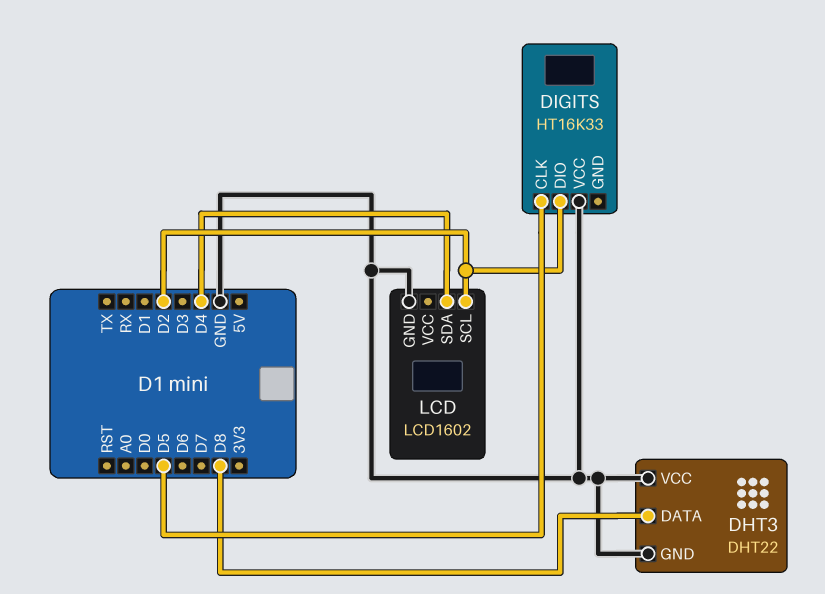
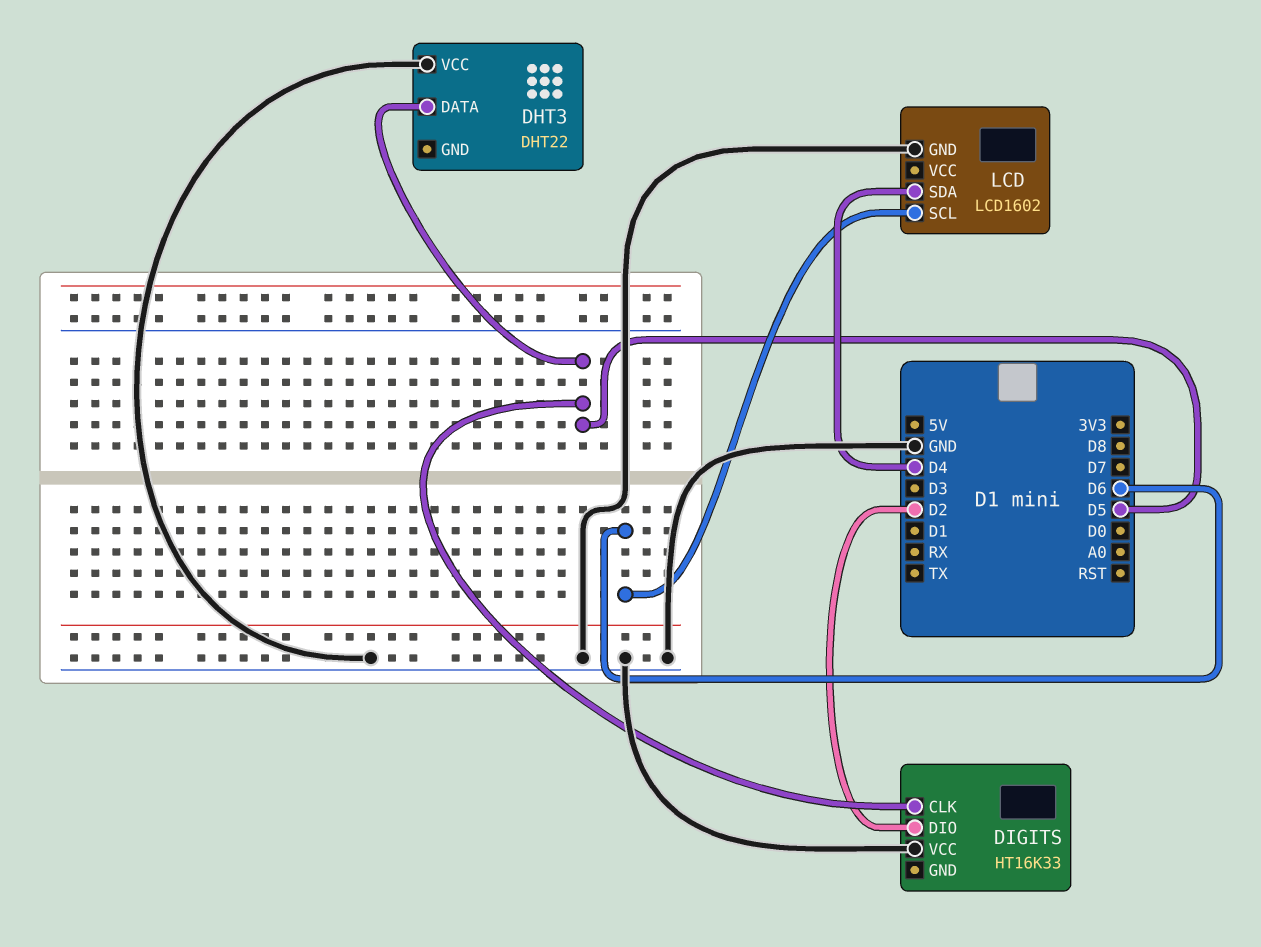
DHT3 pin DATA: D8 -> D5
DHT3 pin GND: GND -> none
LCD pin SCL: D2 -> D6

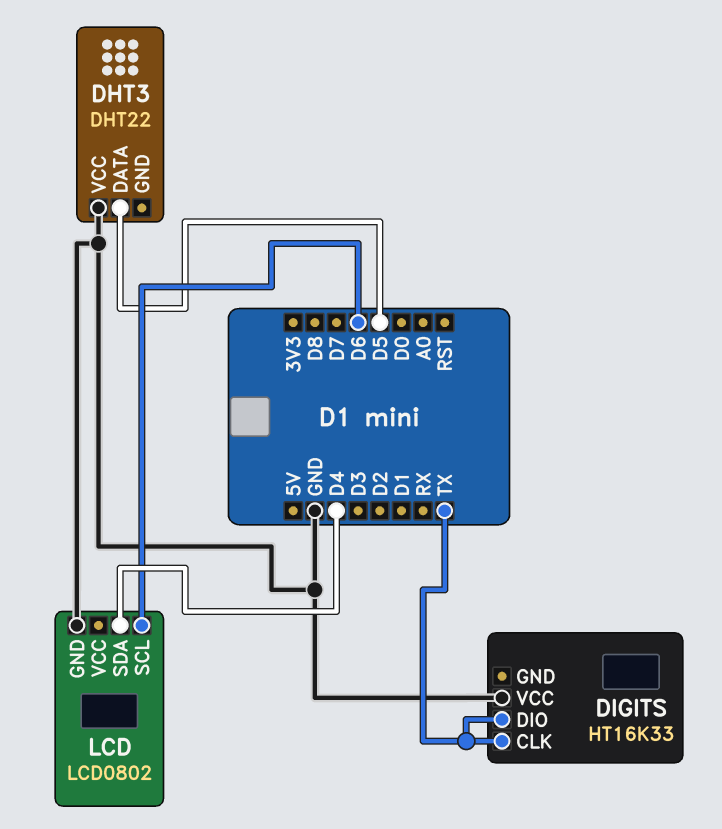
DIGITS pin CLK: D5 -> TX
DIGITS pin DIO: D2 -> TX
LCD: LCD1602 -> LCD0802

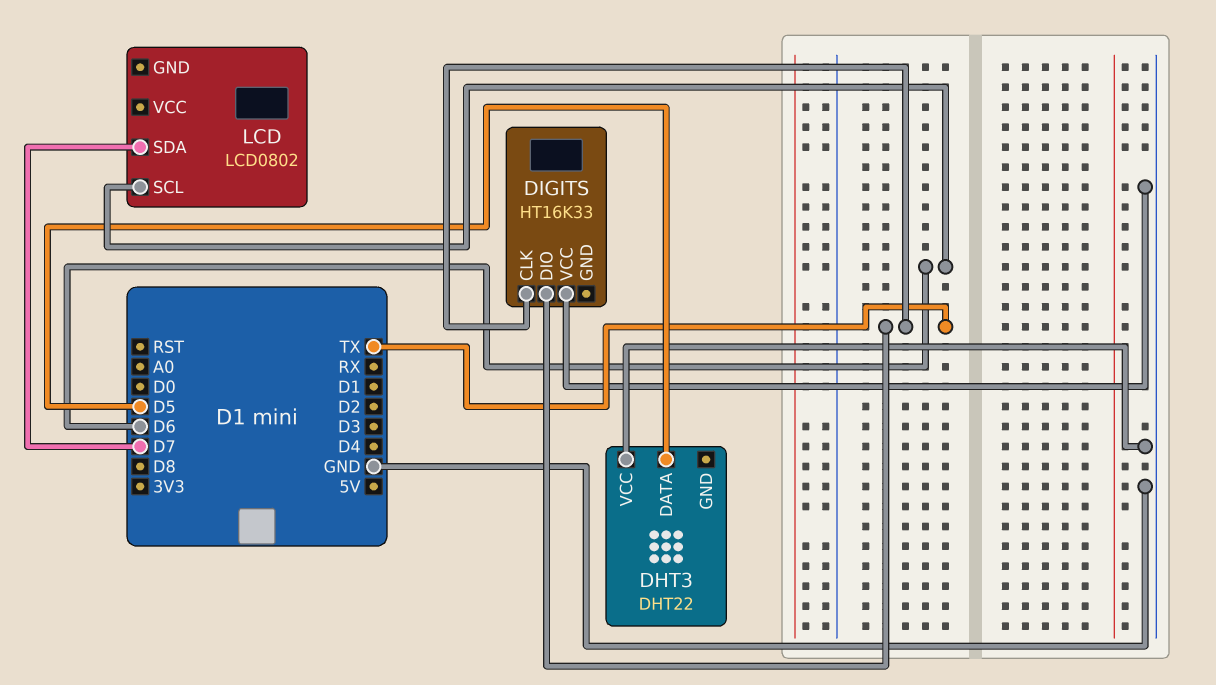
LCD pin GND: GND -> none
LCD pin SDA: D4 -> D7

